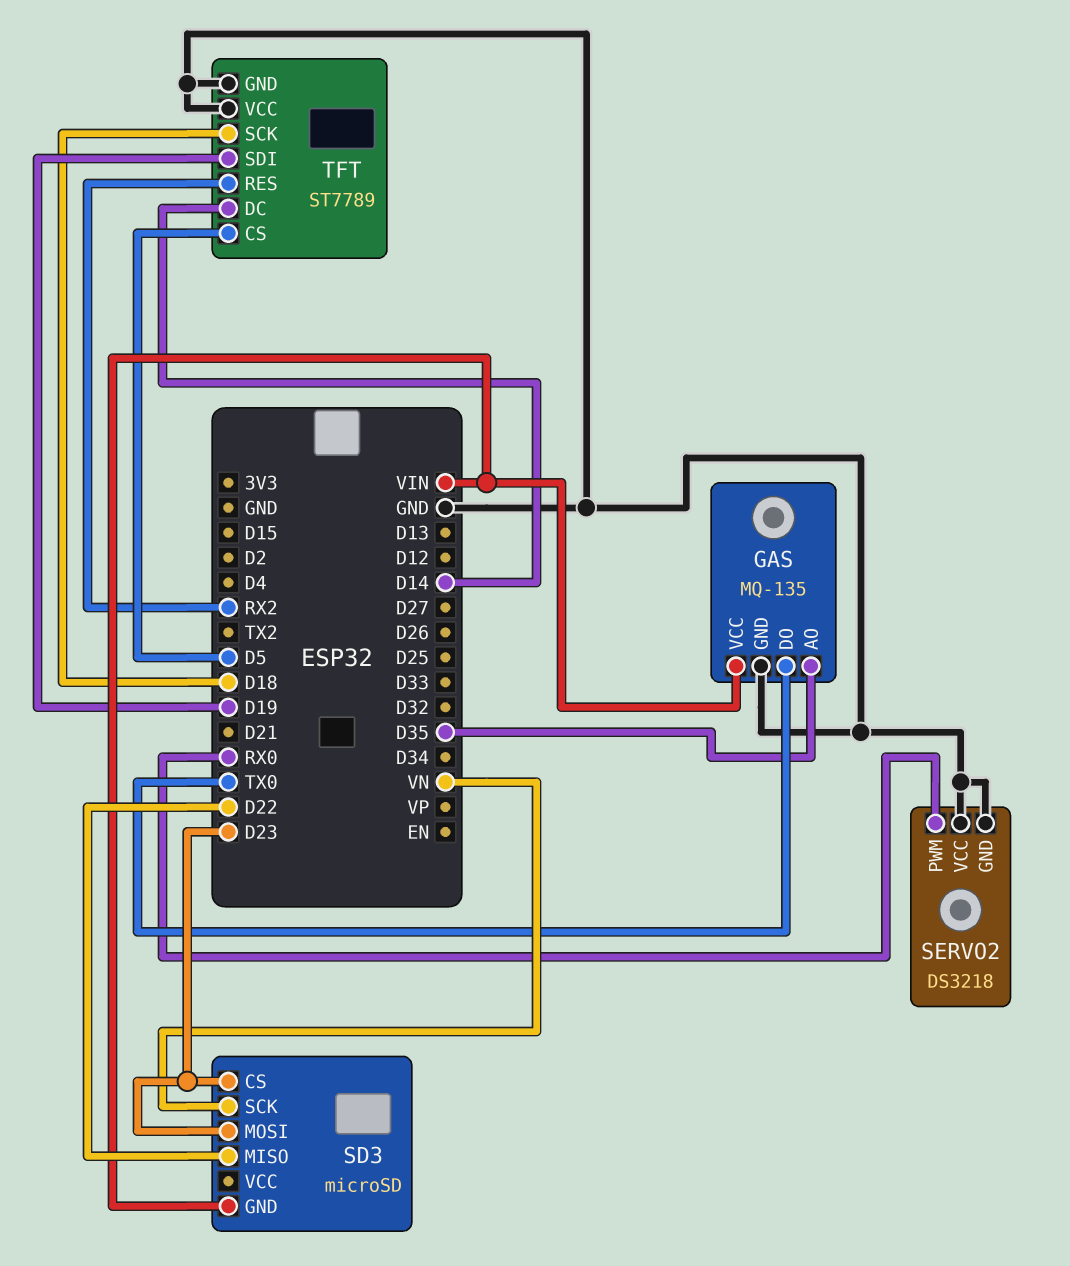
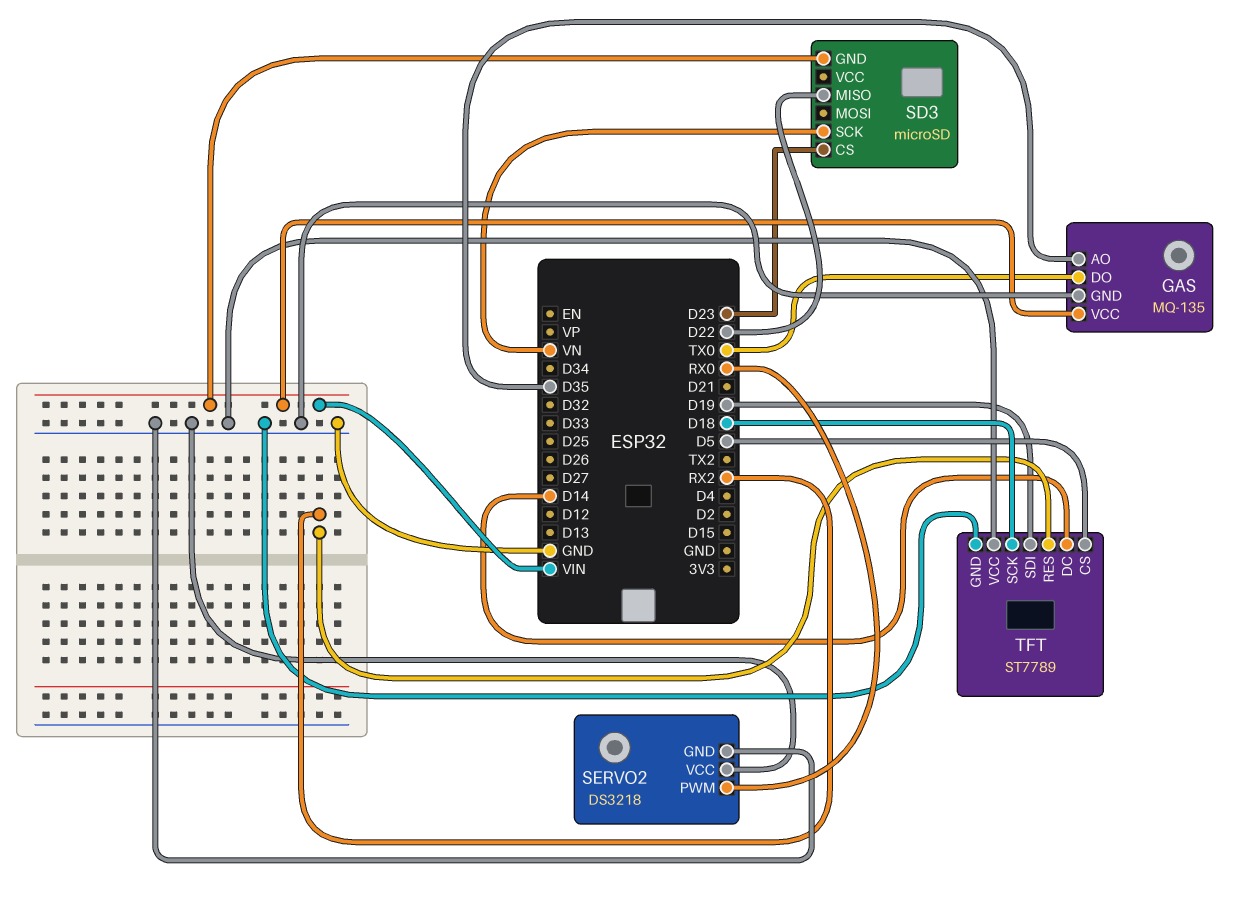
SD3 pin MOSI: D23 -> none

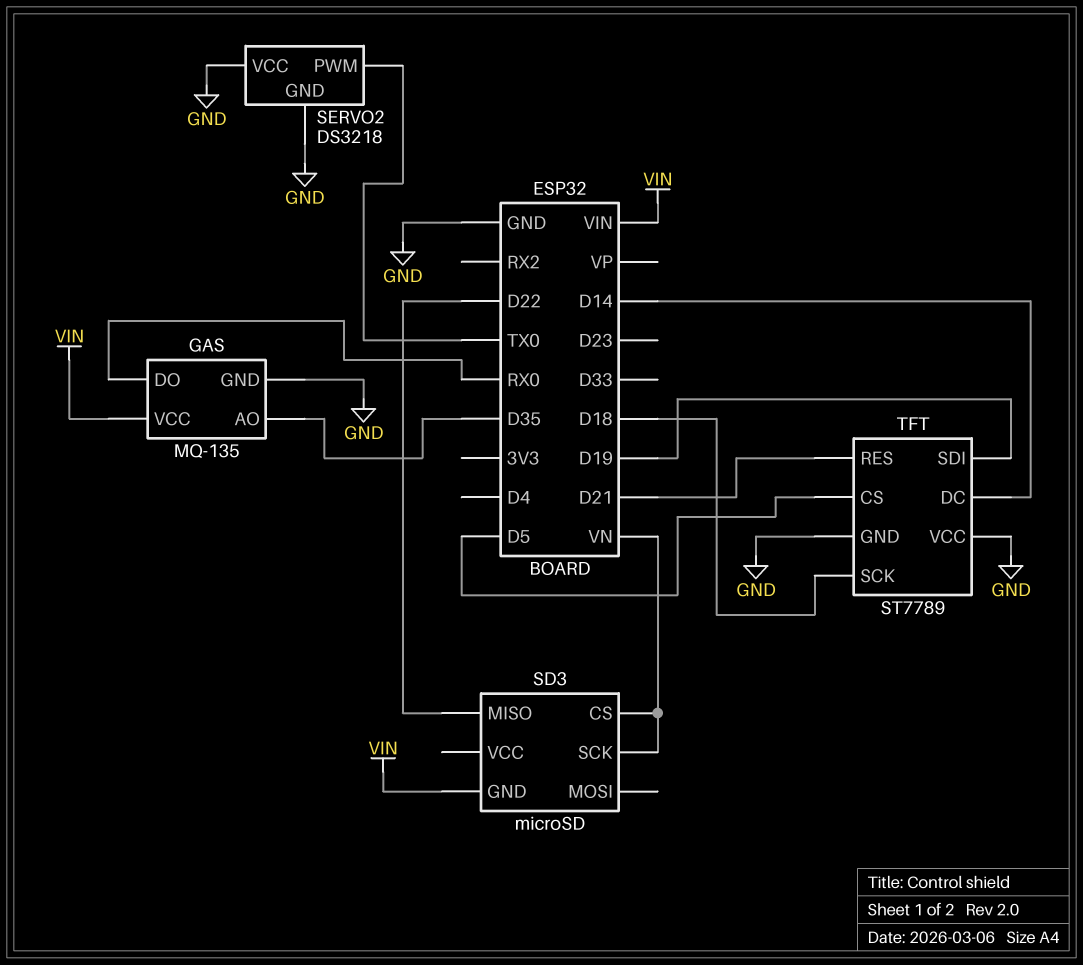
GAS pin DO: TX0 -> RX0
SD3 pin CS: D23 -> VN
SERVO2 pin PWM: RX0 -> TX0
TFT pin RES: RX2 -> D21

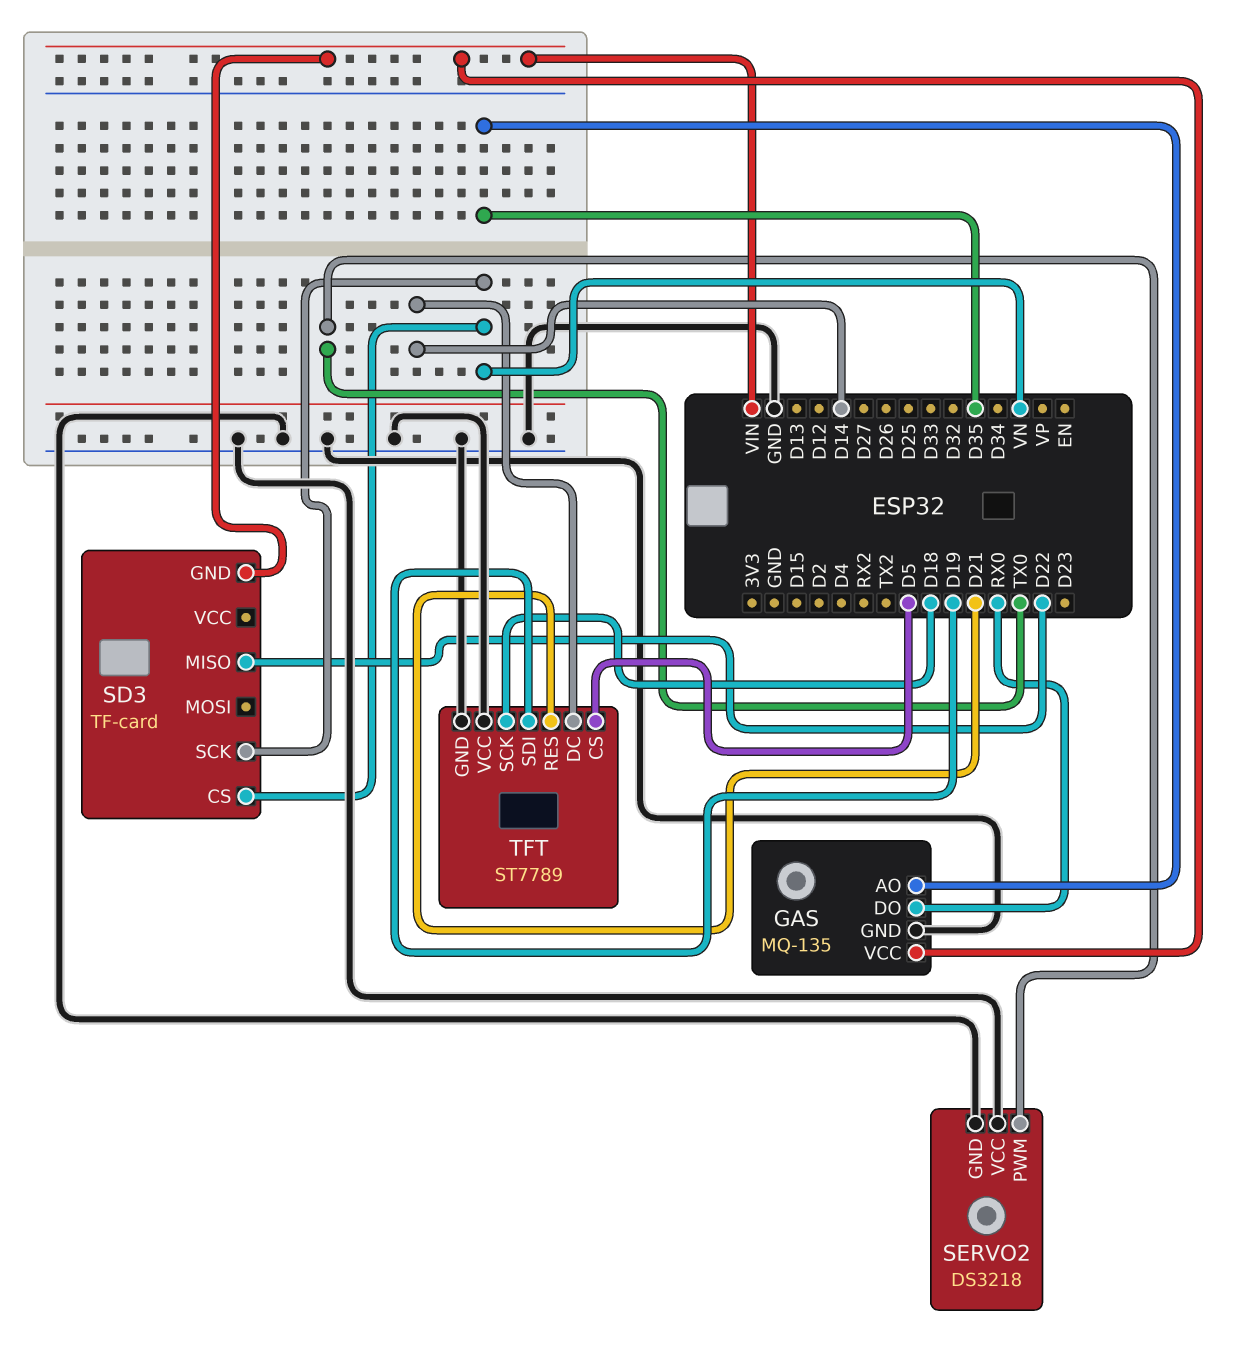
SD3: microSD -> TF-card

